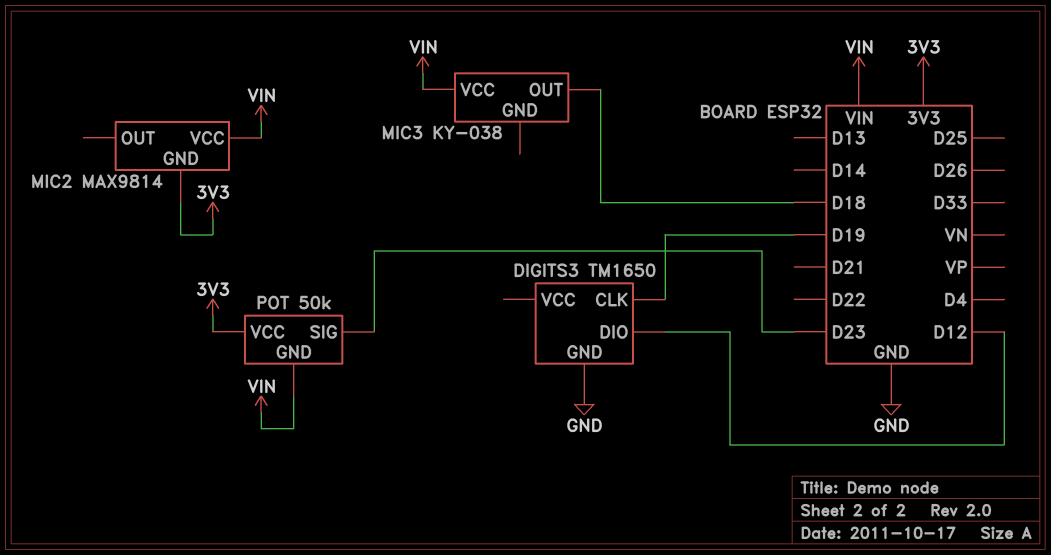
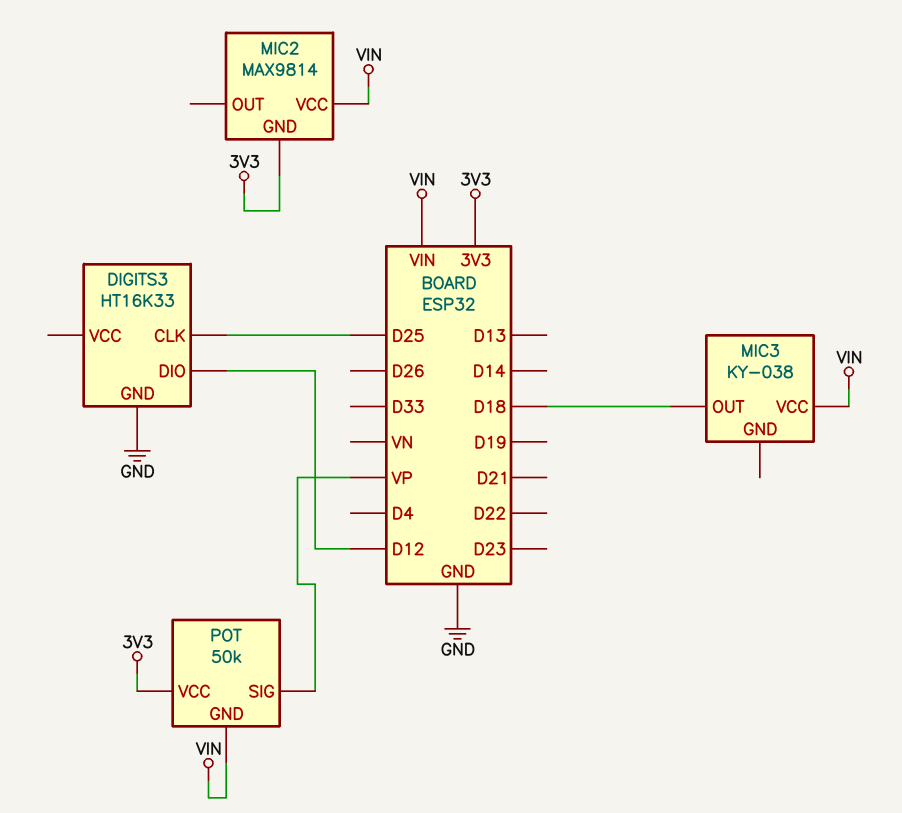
DIGITS3: TM1650 -> HT16K33
DIGITS3 pin CLK: D19 -> D25
POT pin SIG: D23 -> VP

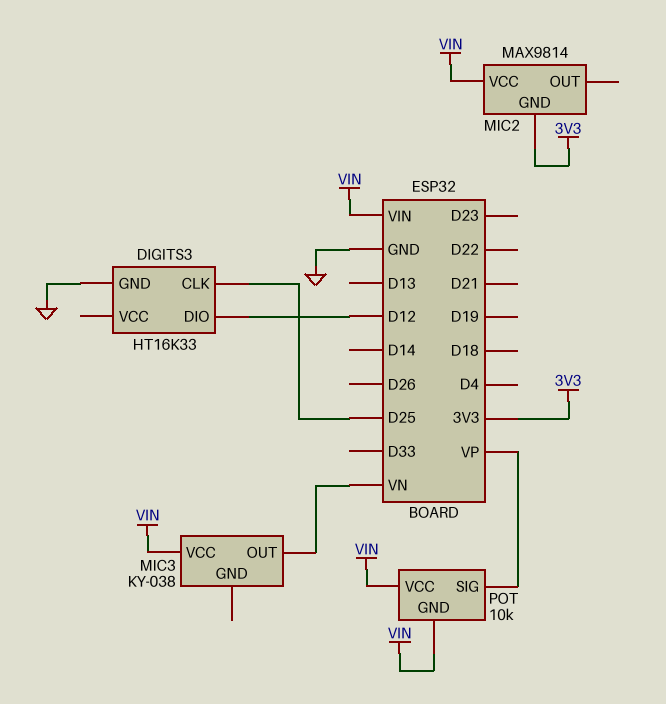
MIC3 pin OUT: D18 -> VN
POT: 50k -> 10k
POT pin VCC: 3V3 -> VIN

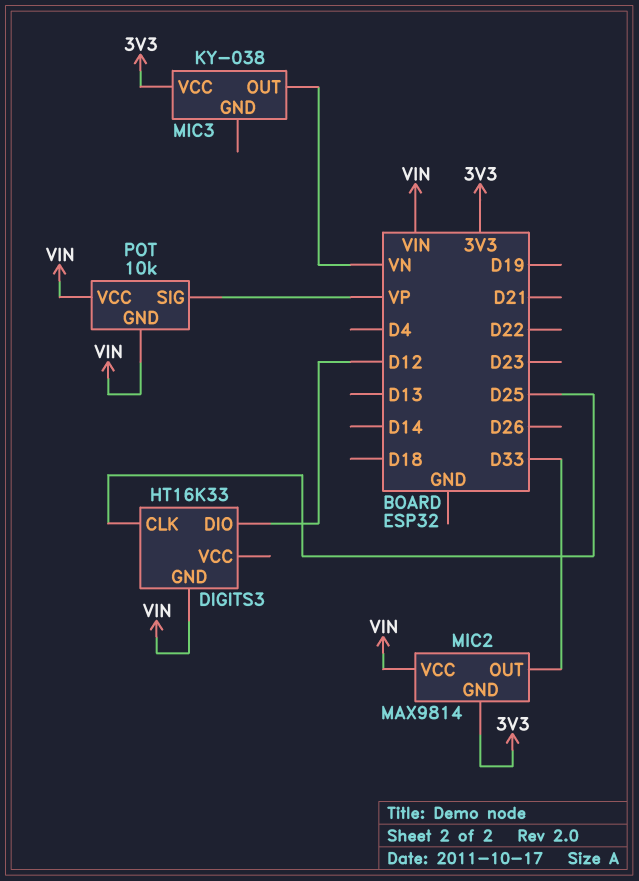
DIGITS3 pin GND: GND -> VIN
MIC2 pin OUT: none -> D33
MIC3 pin VCC: VIN -> 3V3

